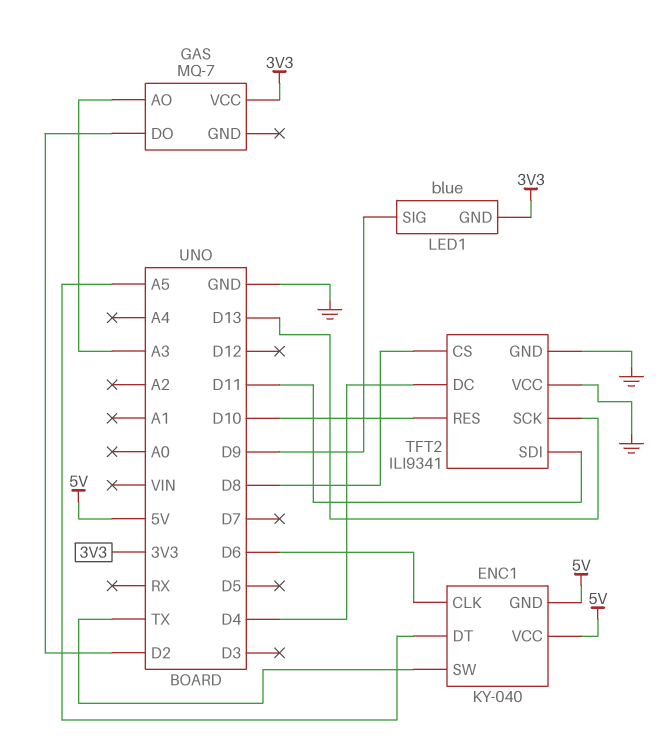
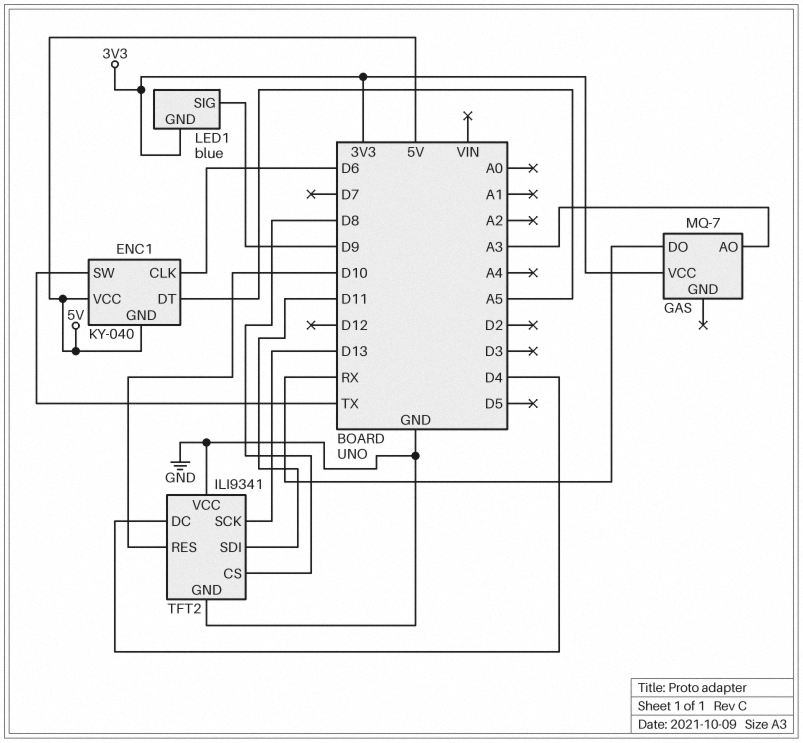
GAS pin DO: D2 -> RX

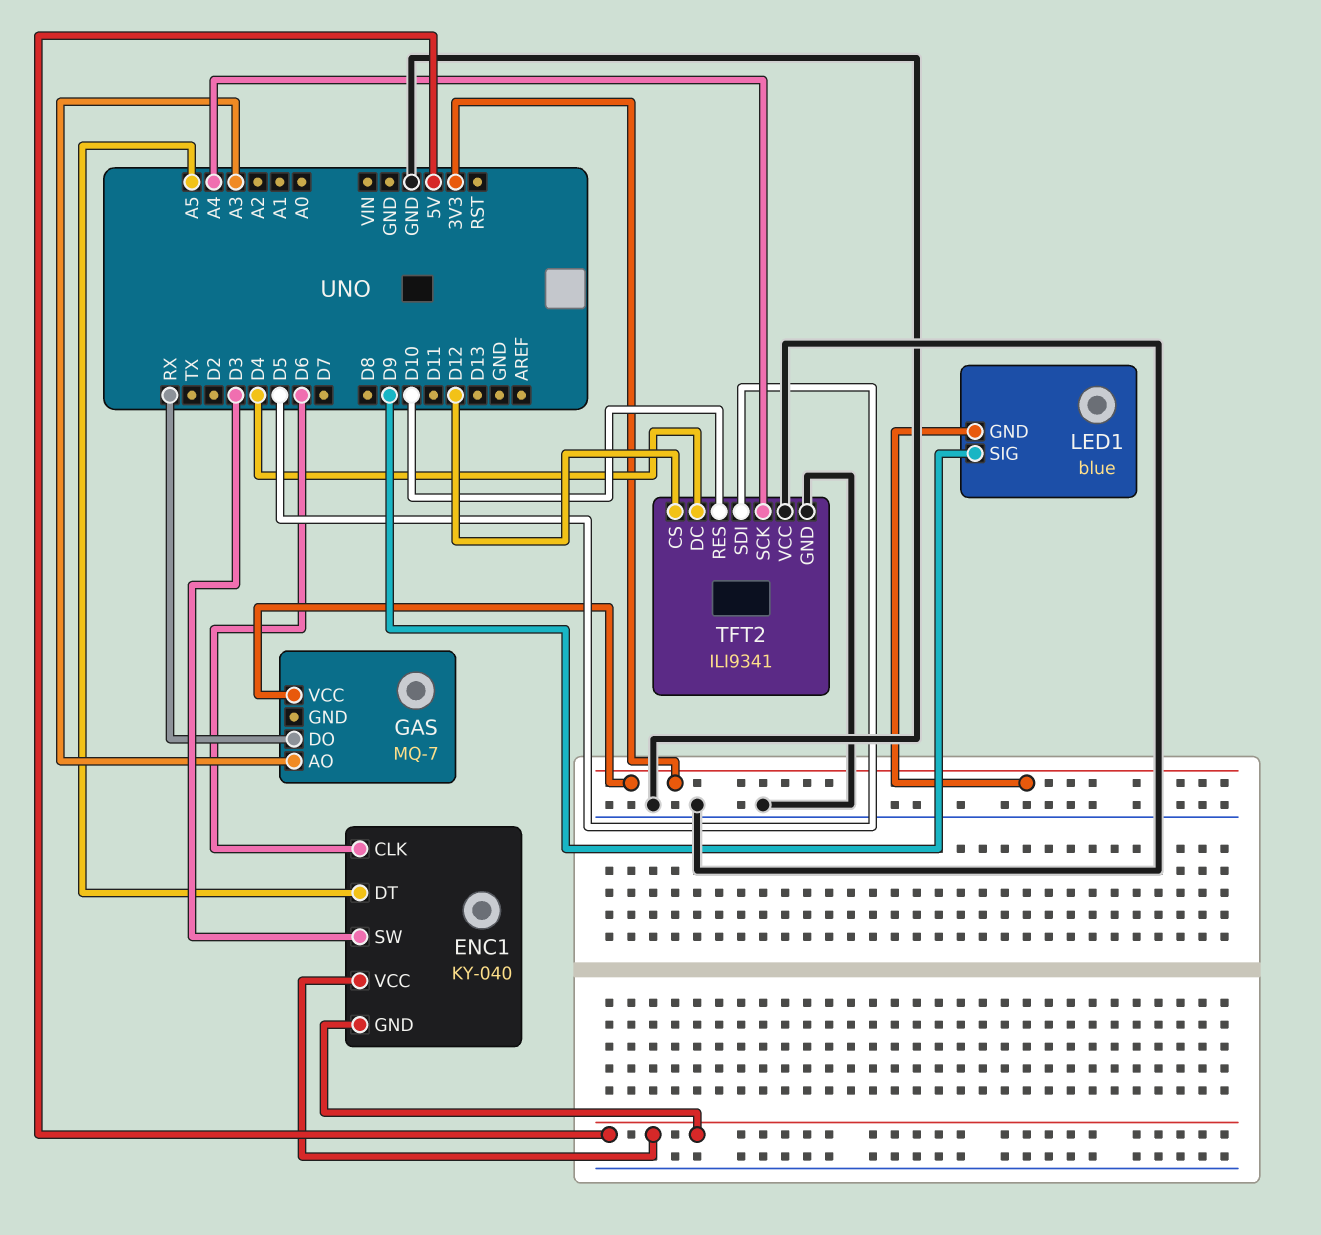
ENC1 pin SW: TX -> D3
TFT2 pin CS: D8 -> D12
TFT2 pin SCK: D13 -> A4
TFT2 pin SDI: D11 -> D5

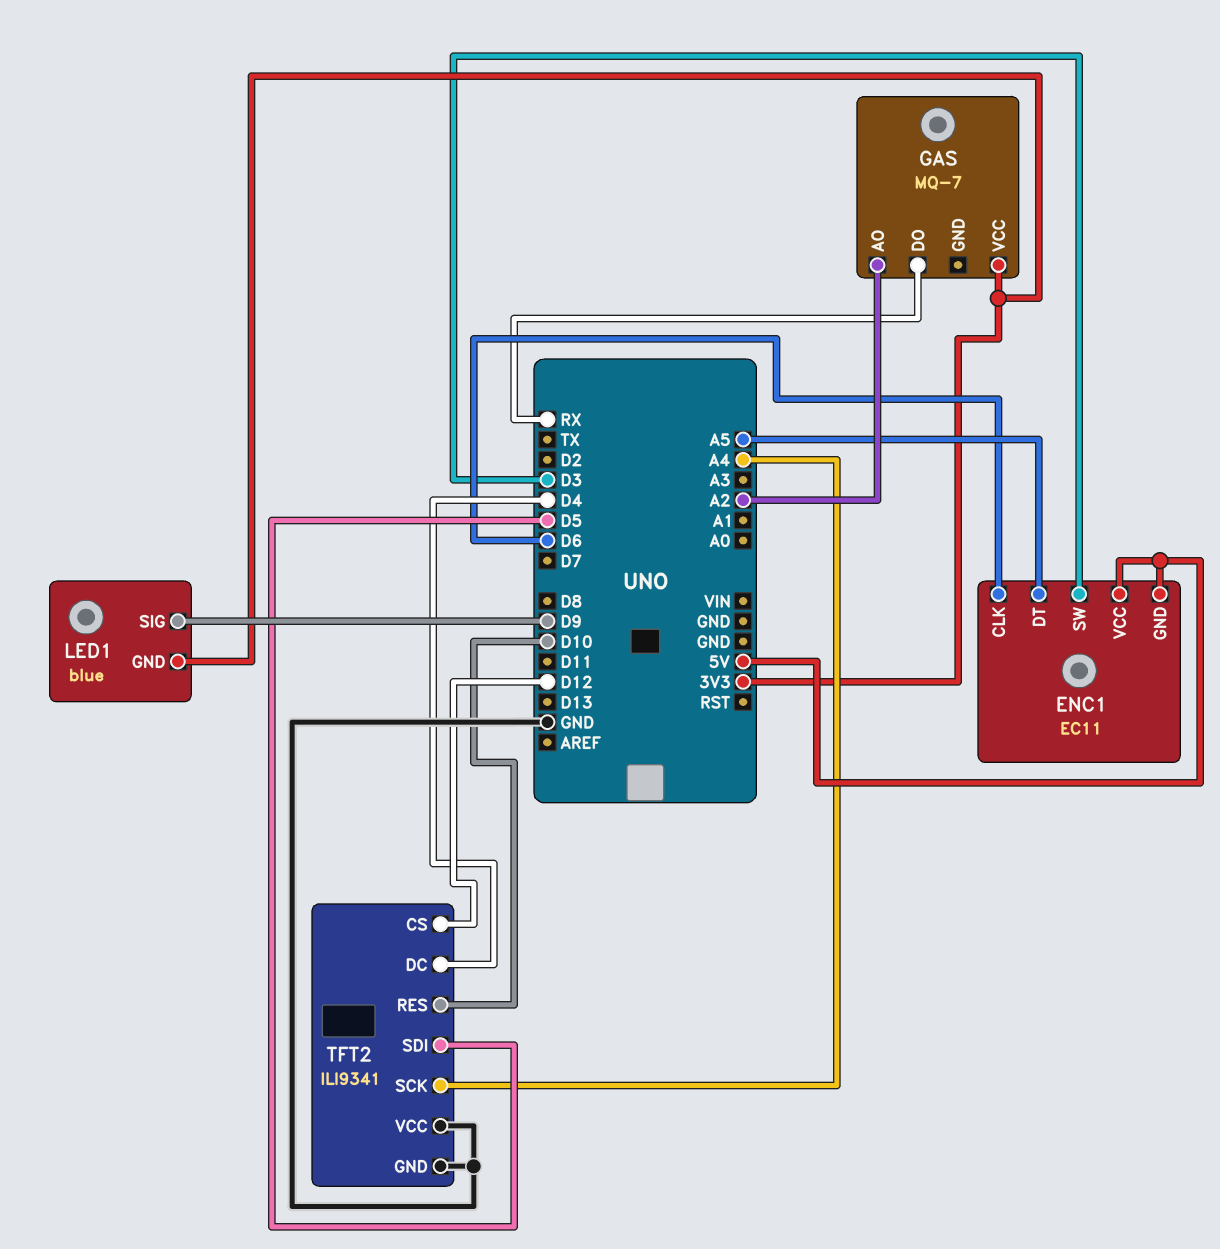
ENC1: KY-040 -> EC11
GAS pin AO: A3 -> A2

